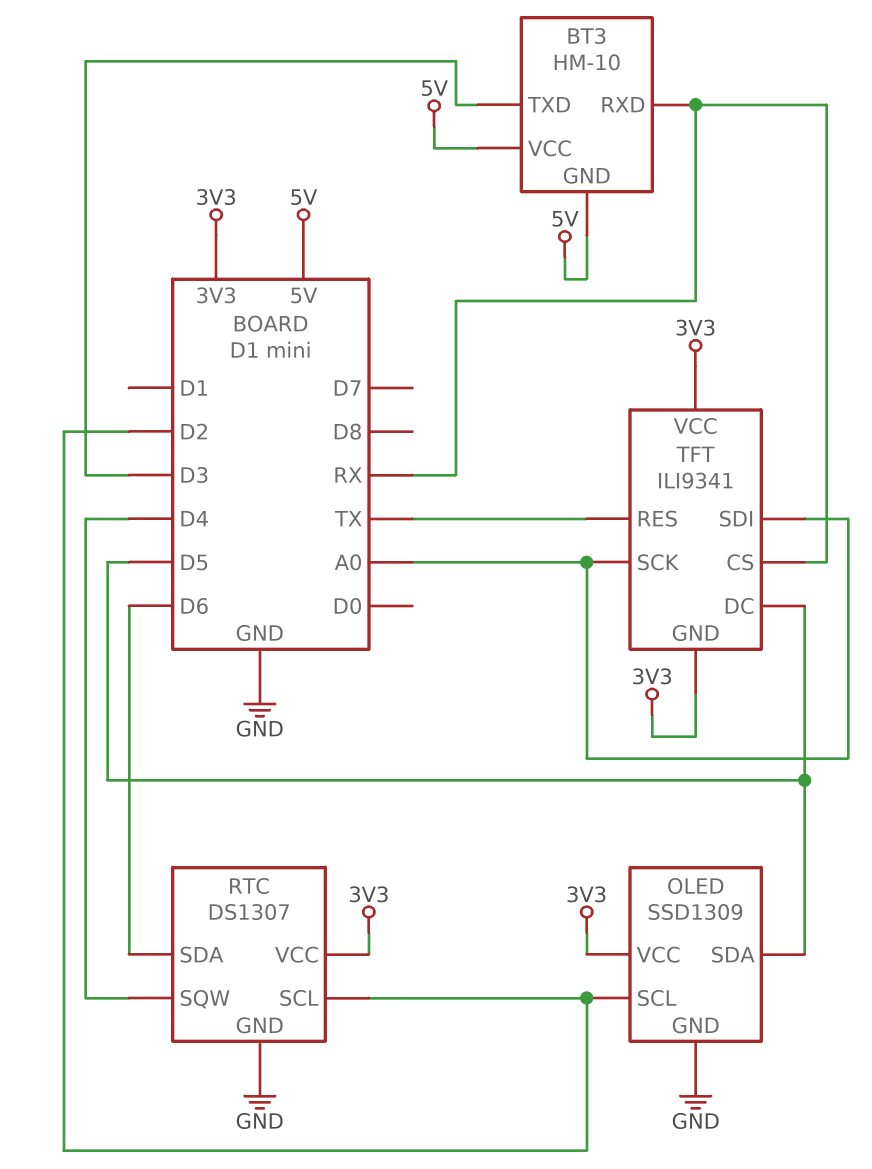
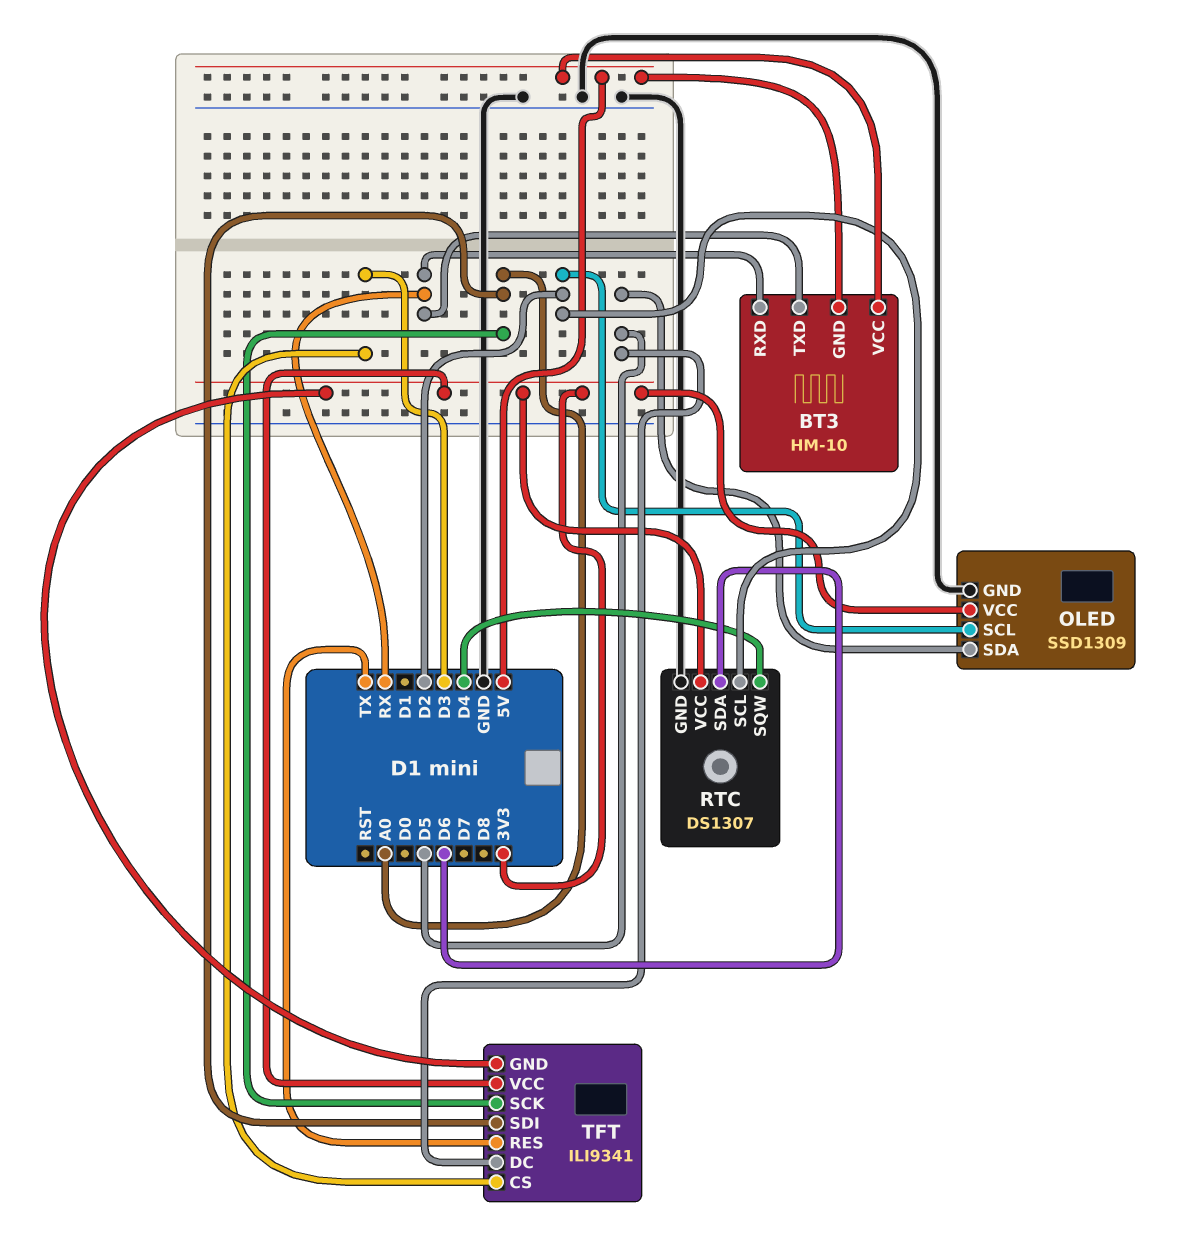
BT3 pin TXD: D3 -> RX
TFT pin CS: RX -> D3

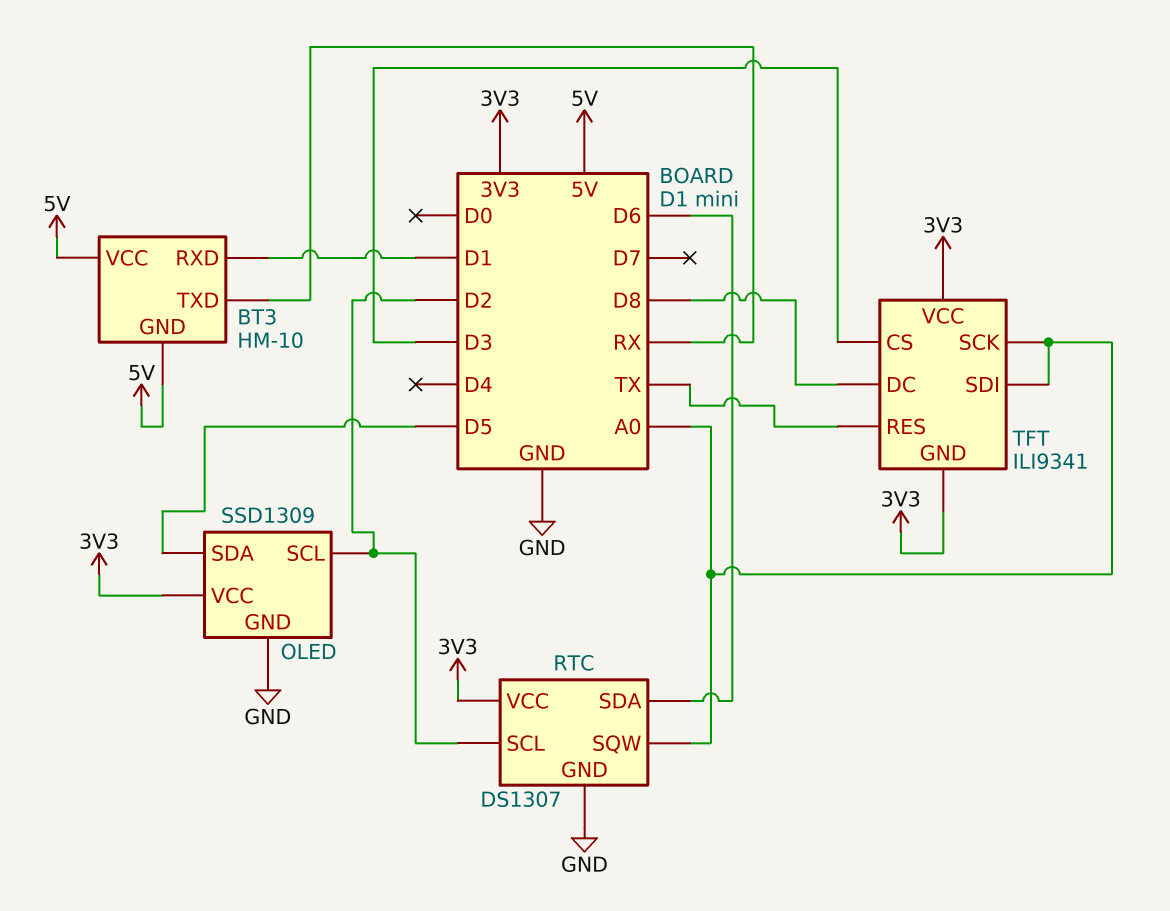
BT3 pin RXD: RX -> D1
RTC pin SQW: D4 -> A0
TFT pin DC: D5 -> D8

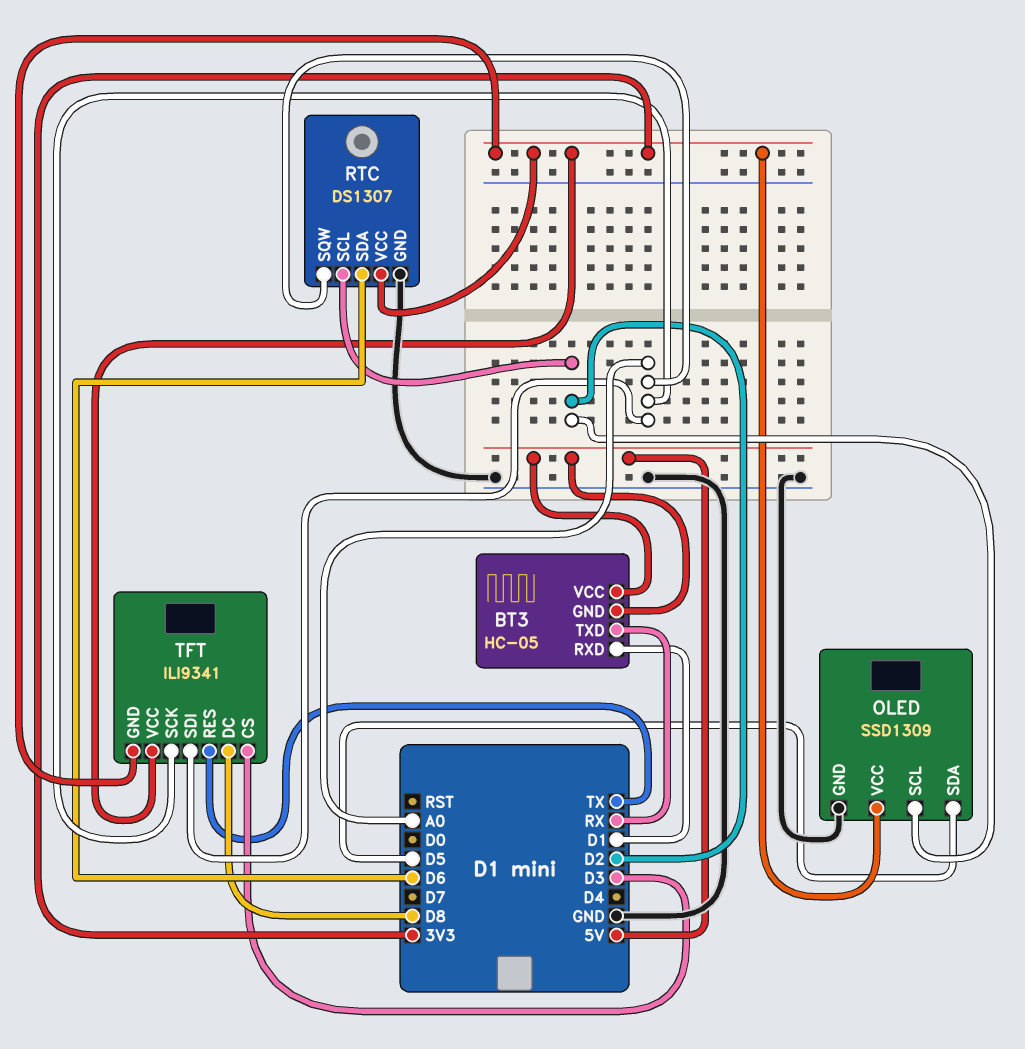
BT3: HM-10 -> HC-05

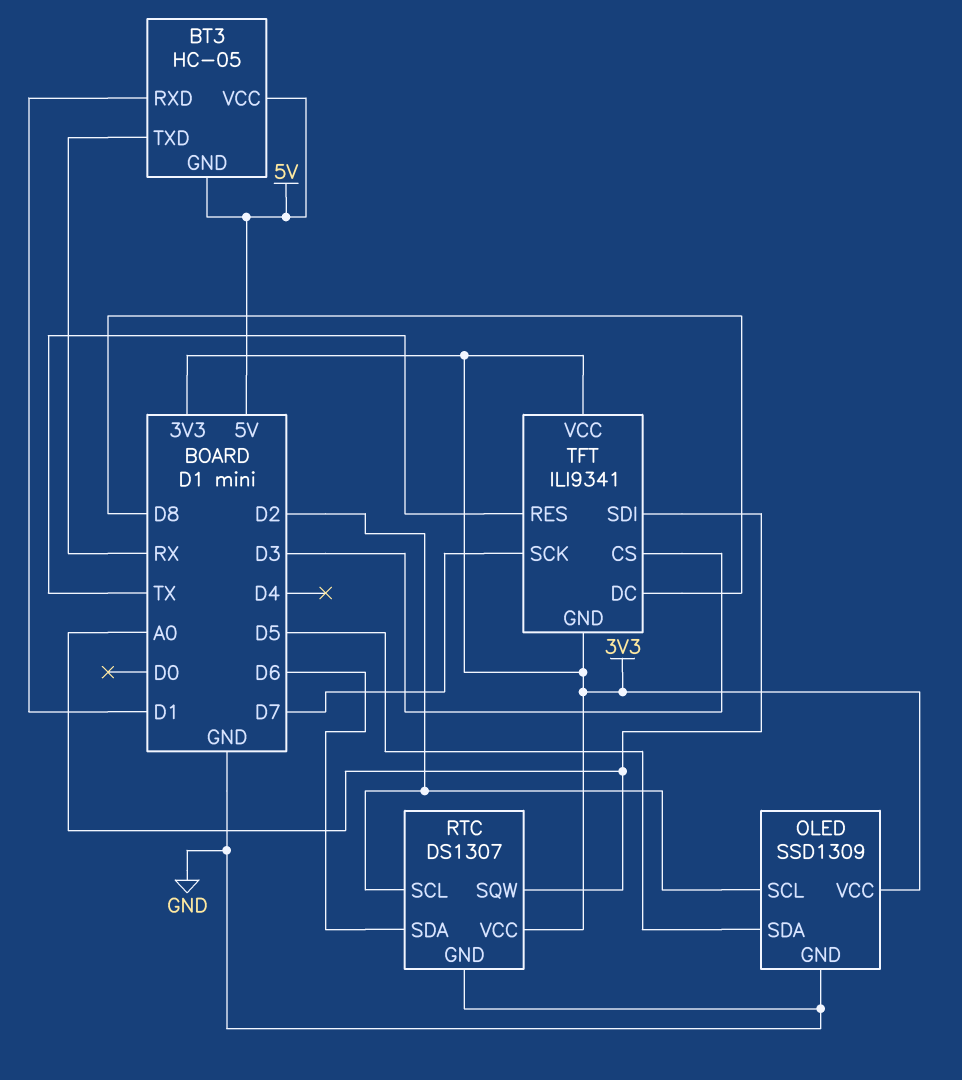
TFT pin SCK: A0 -> D7

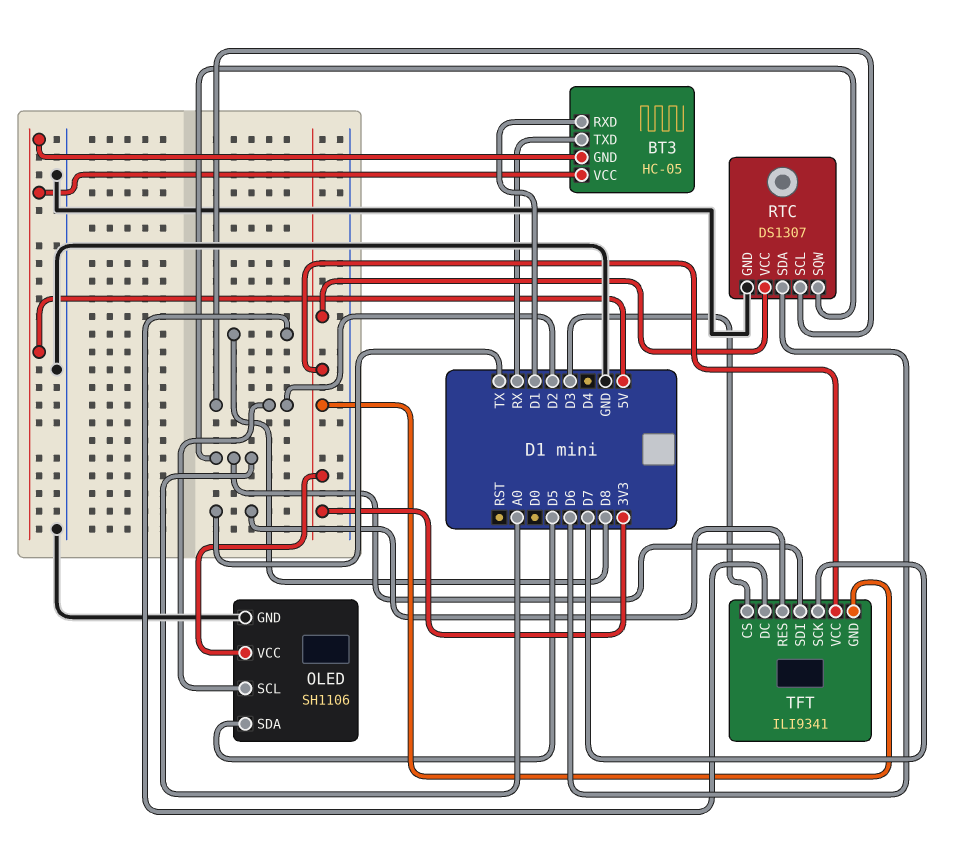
OLED: SSD1309 -> SH1106

